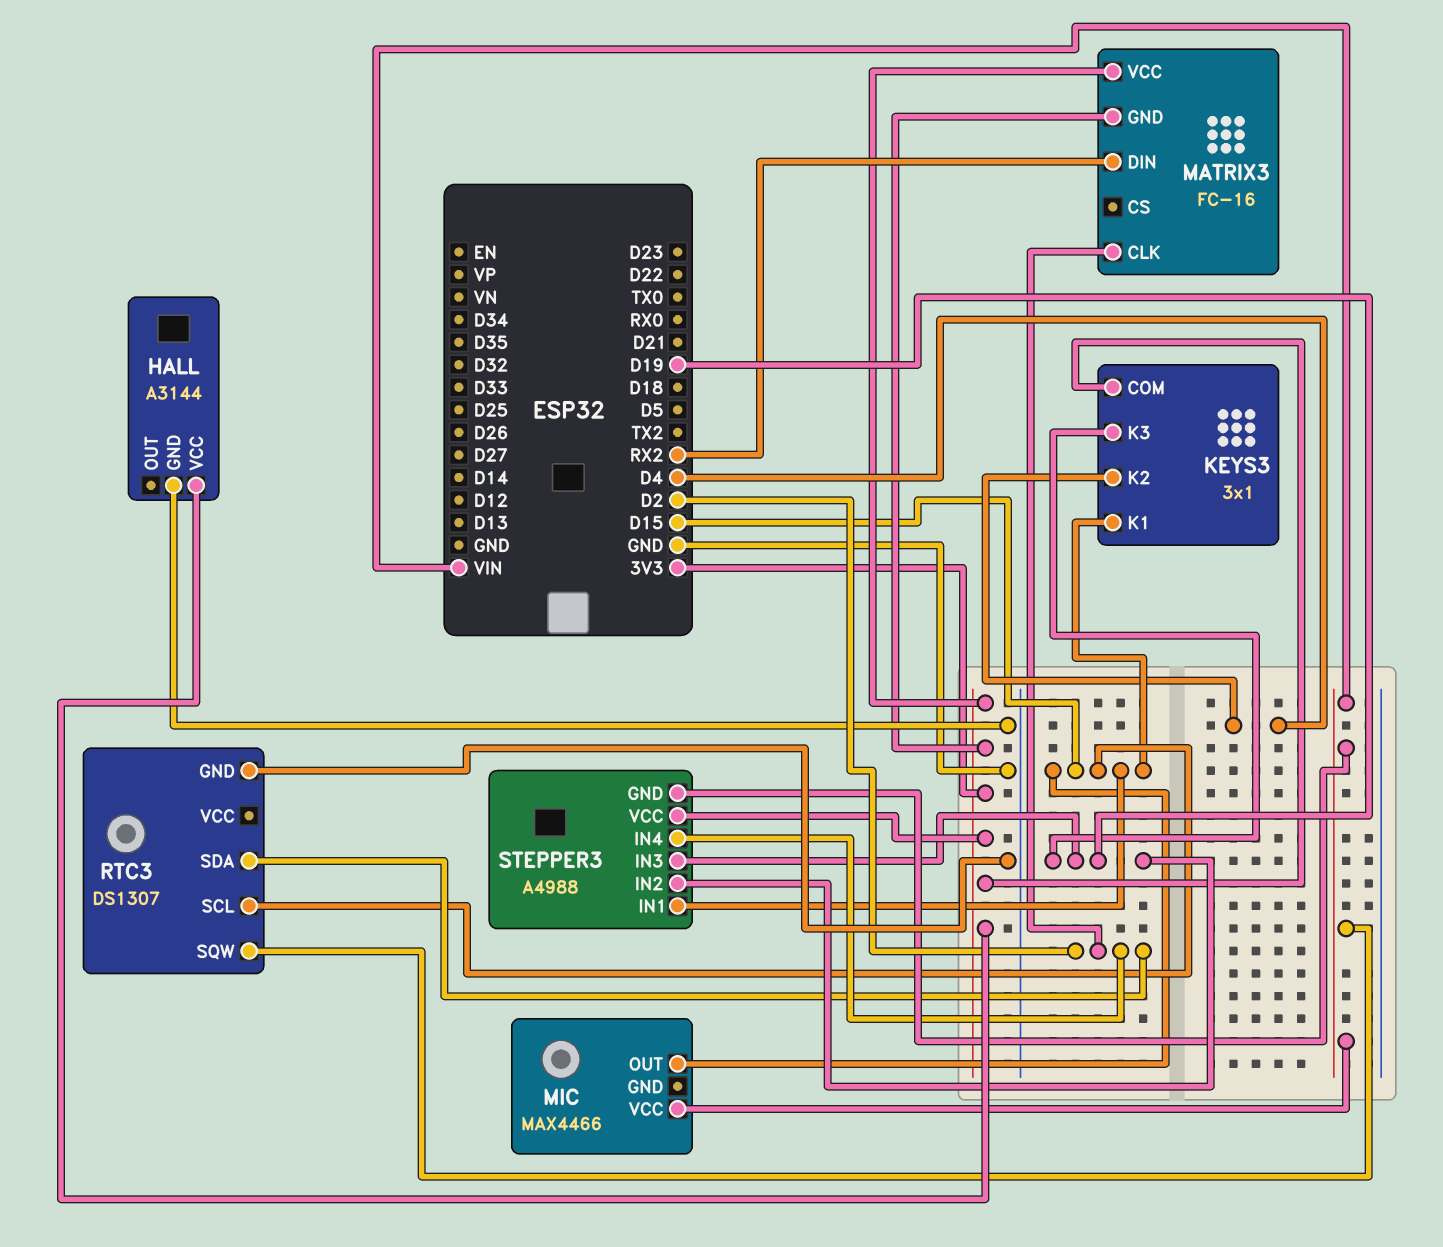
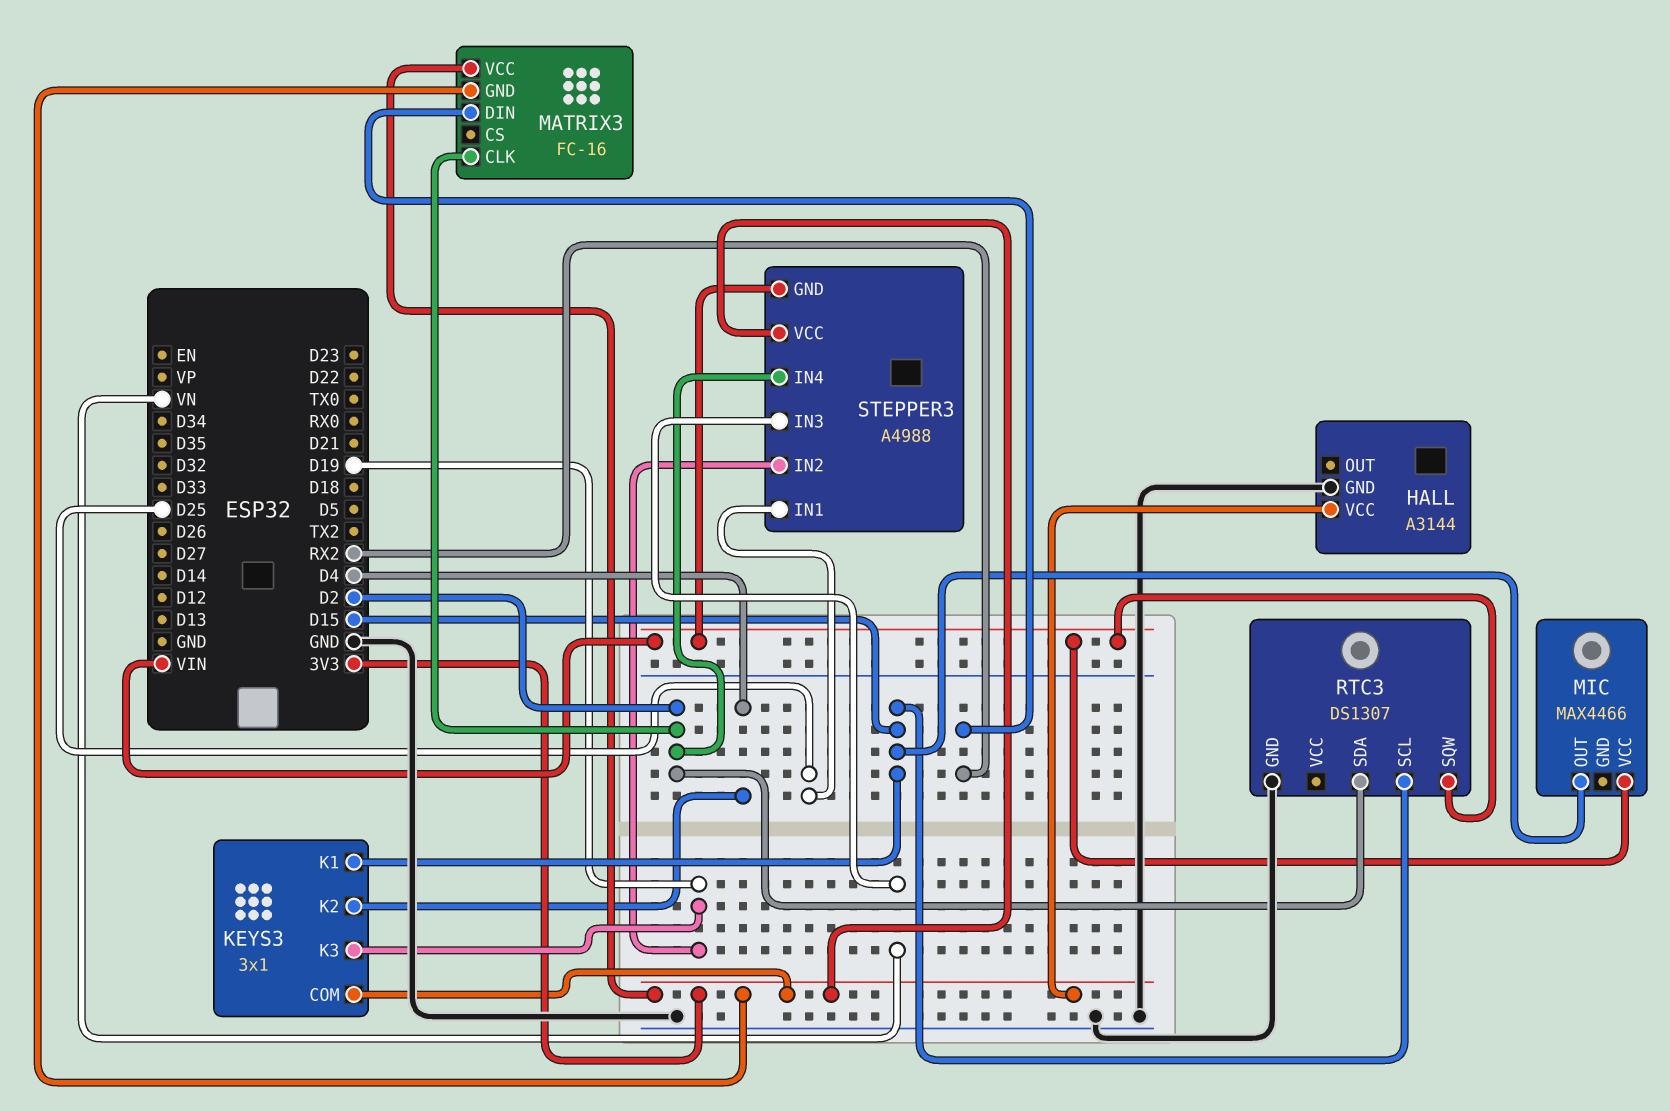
STEPPER3 pin IN1: D15 -> D25
STEPPER3 pin IN3: D19 -> VN

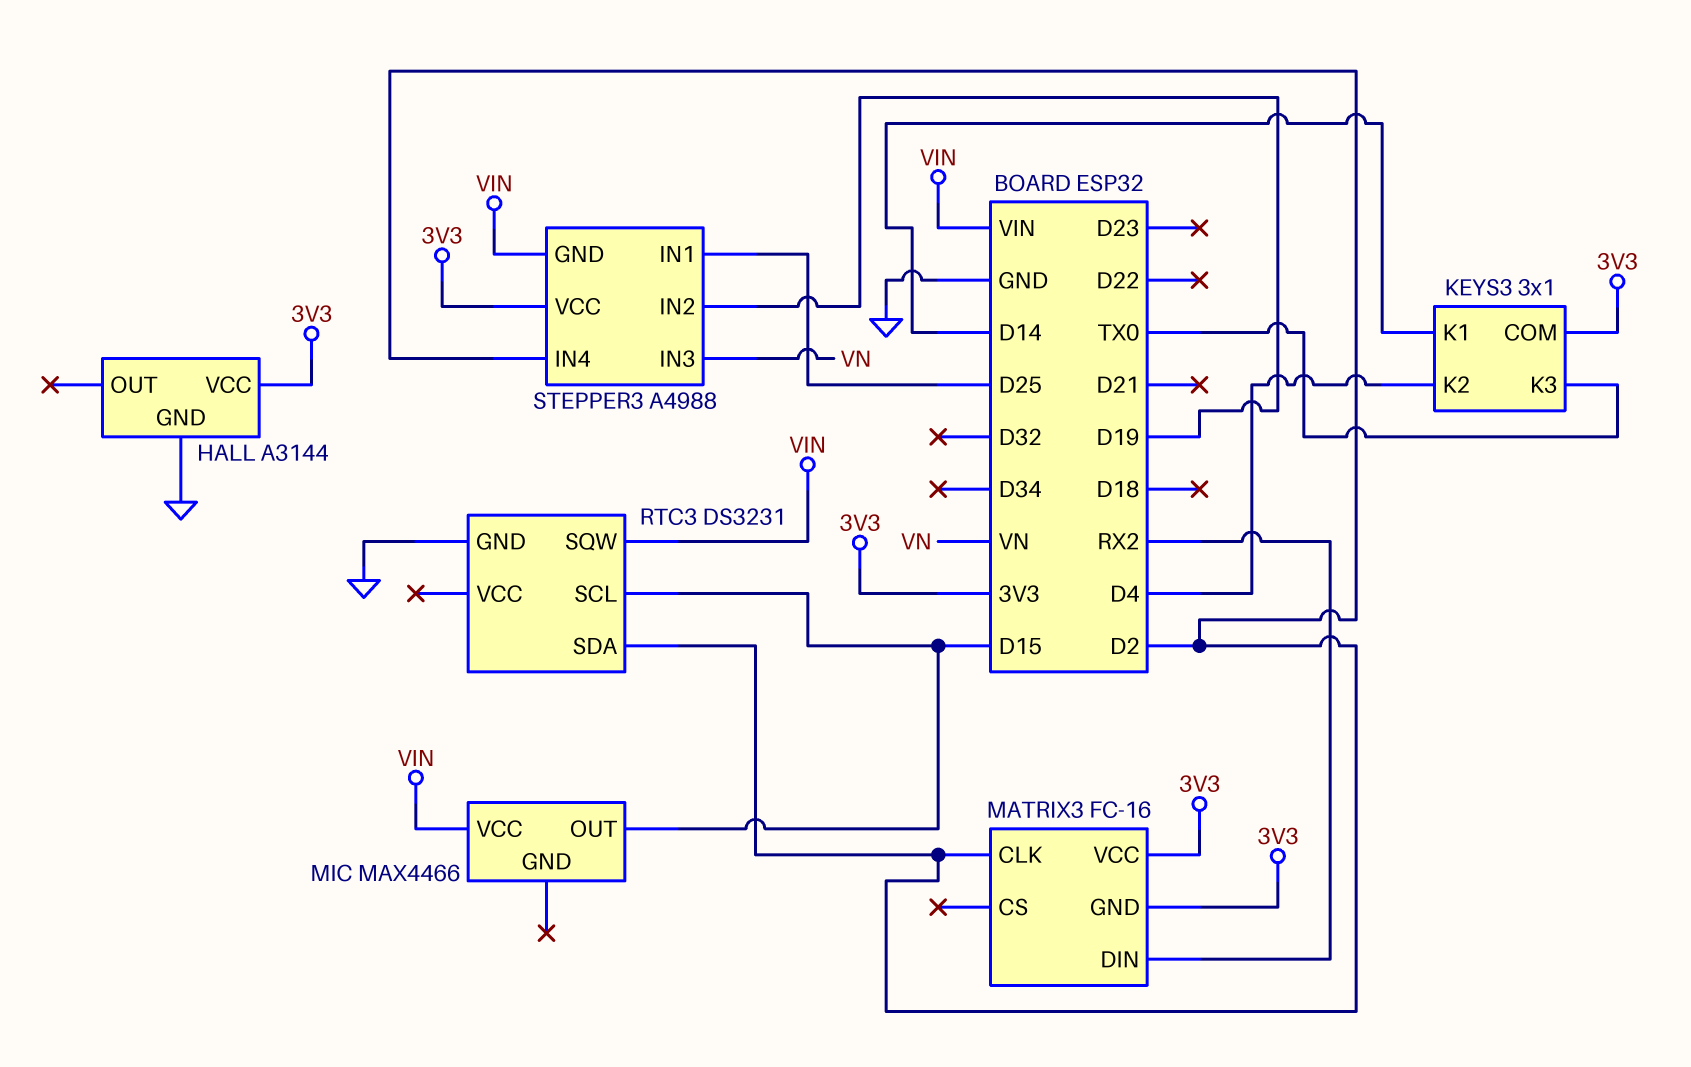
KEYS3 pin K1: D15 -> D14
KEYS3 pin K3: D19 -> TX0
RTC3: DS1307 -> DS3231

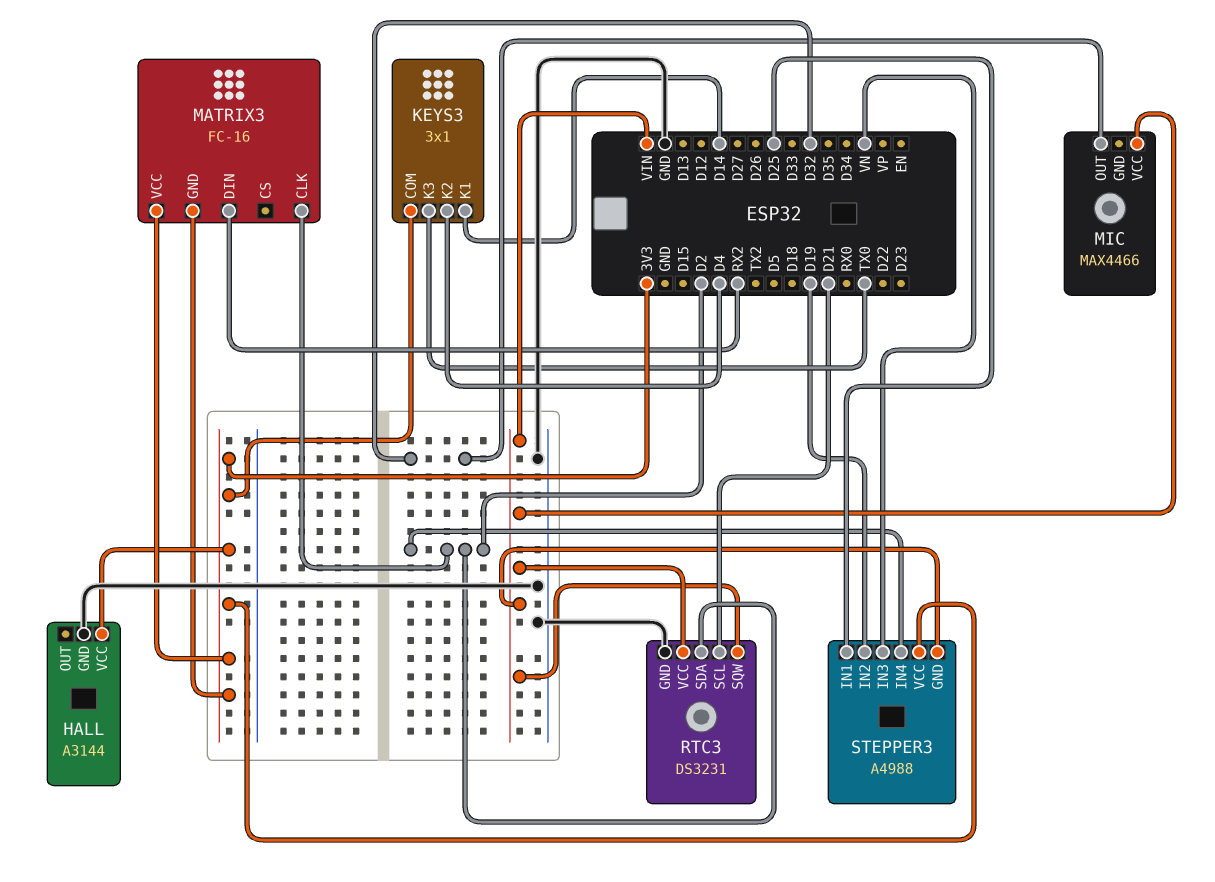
MIC pin OUT: D15 -> D32
RTC3 pin SCL: D15 -> D21
RTC3 pin VCC: none -> VIN

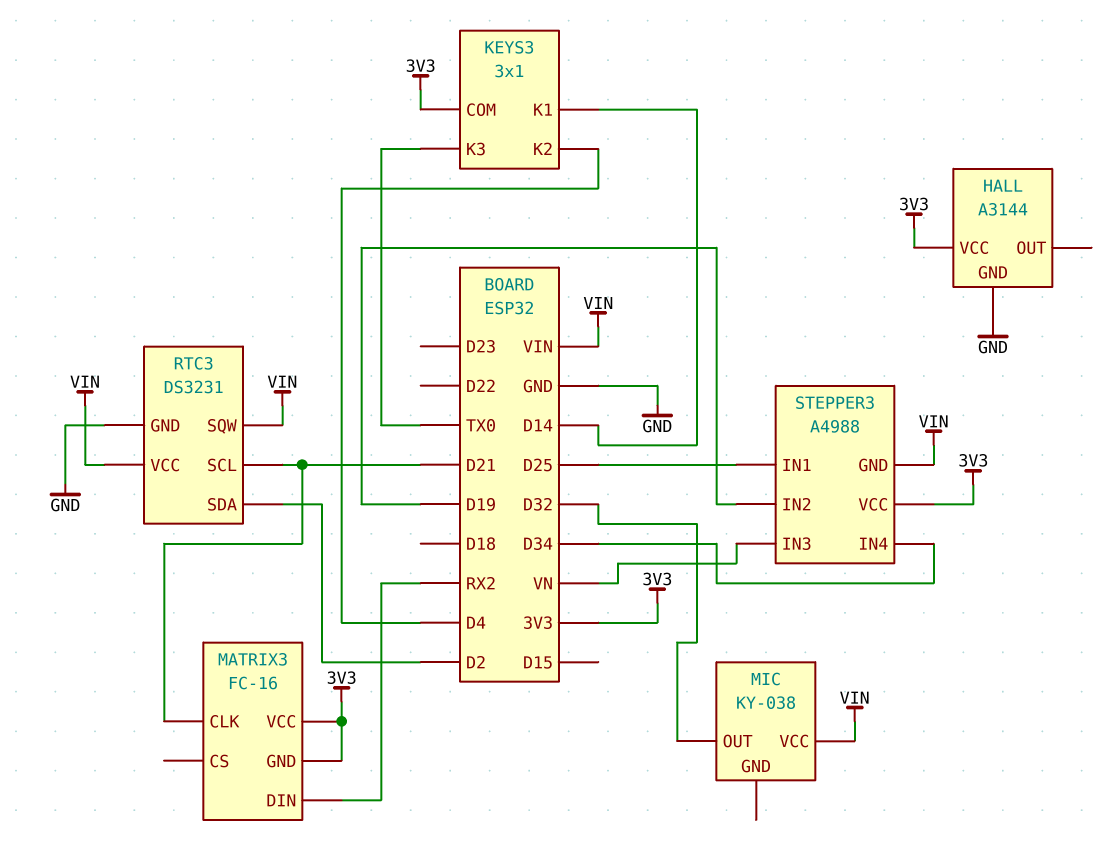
MATRIX3 pin CLK: D2 -> D21
MIC: MAX4466 -> KY-038
STEPPER3 pin IN4: D2 -> D34

